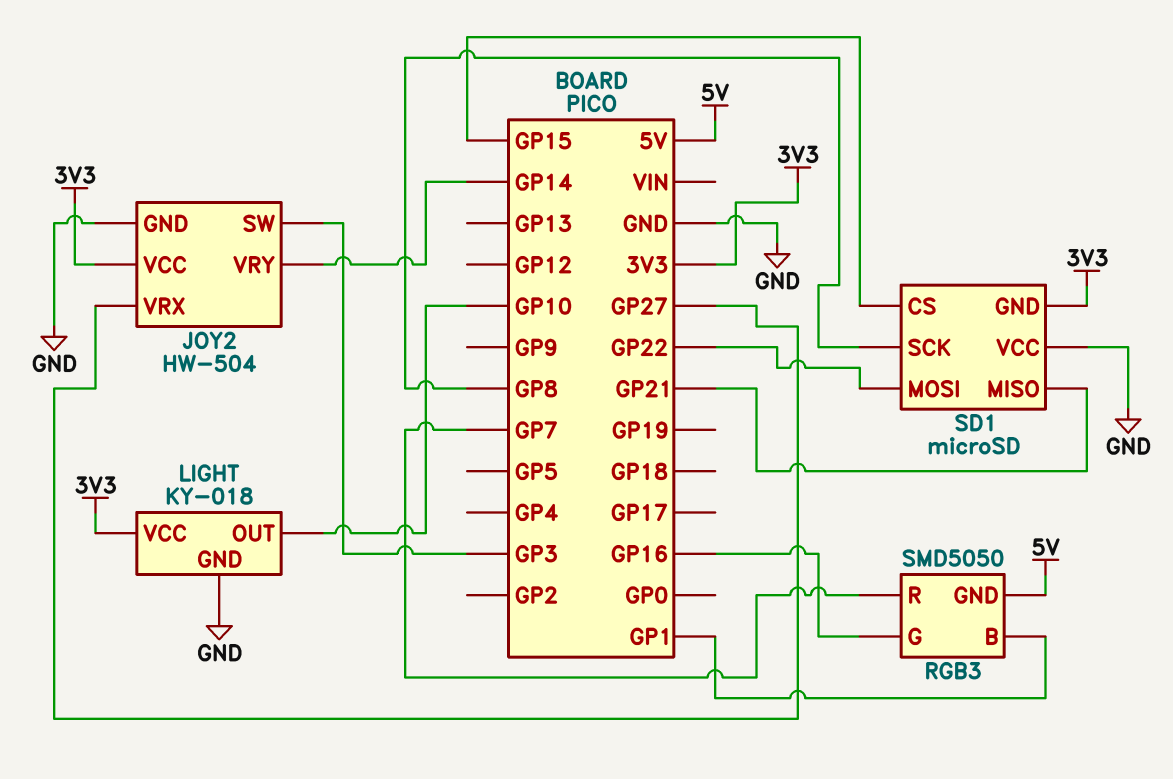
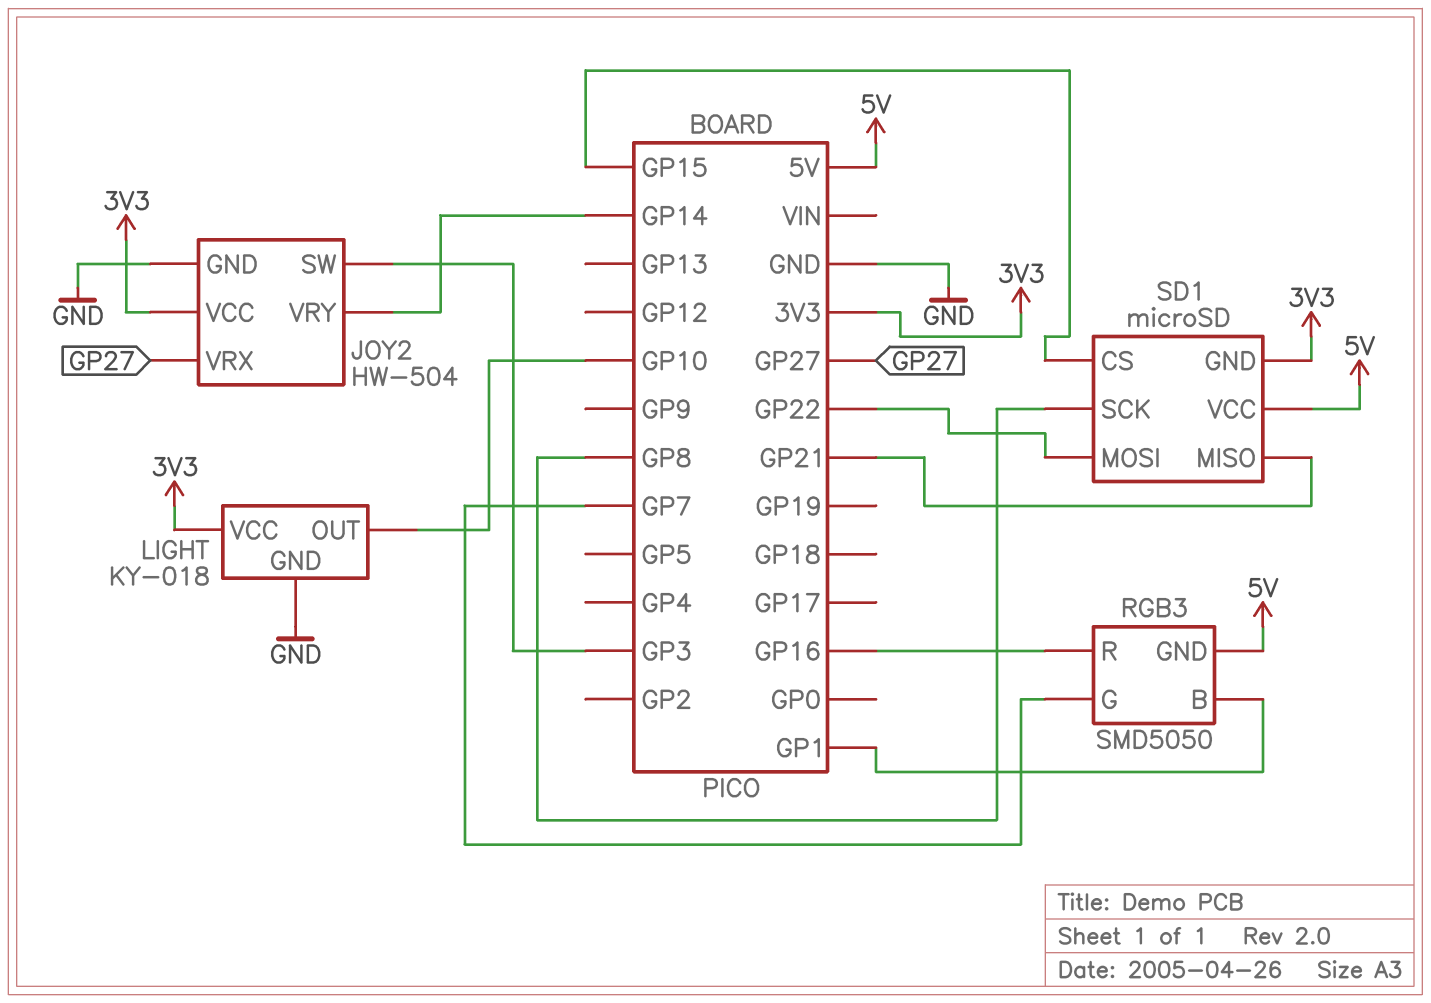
RGB3 pin G: GP16 -> GP7
RGB3 pin R: GP7 -> GP16
SD1 pin VCC: GND -> 5V

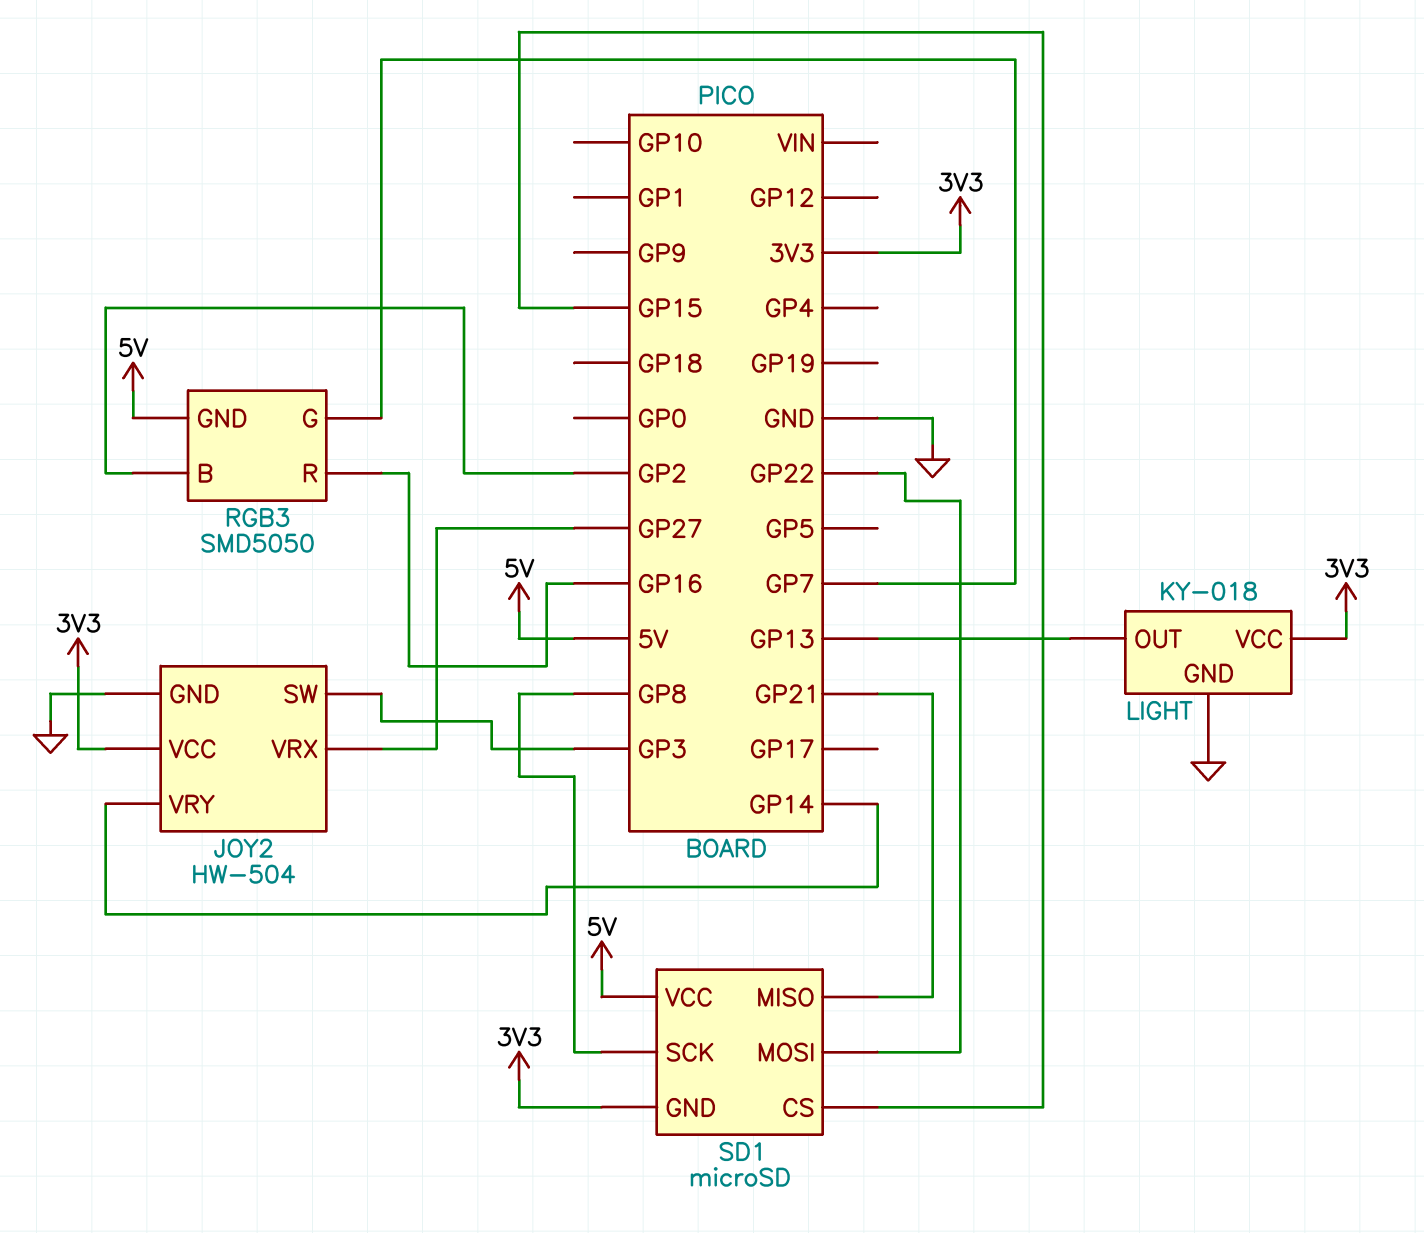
LIGHT pin OUT: GP10 -> GP13
RGB3 pin B: GP1 -> GP2

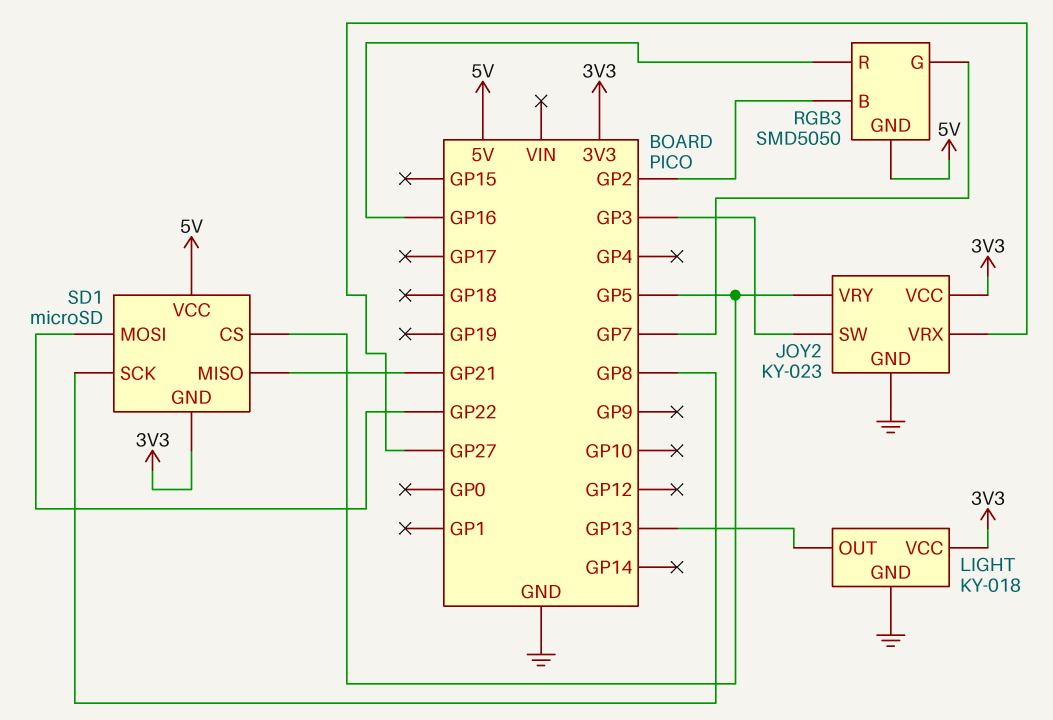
JOY2: HW-504 -> KY-023
JOY2 pin VRY: GP14 -> GP5
SD1 pin CS: GP15 -> GP5

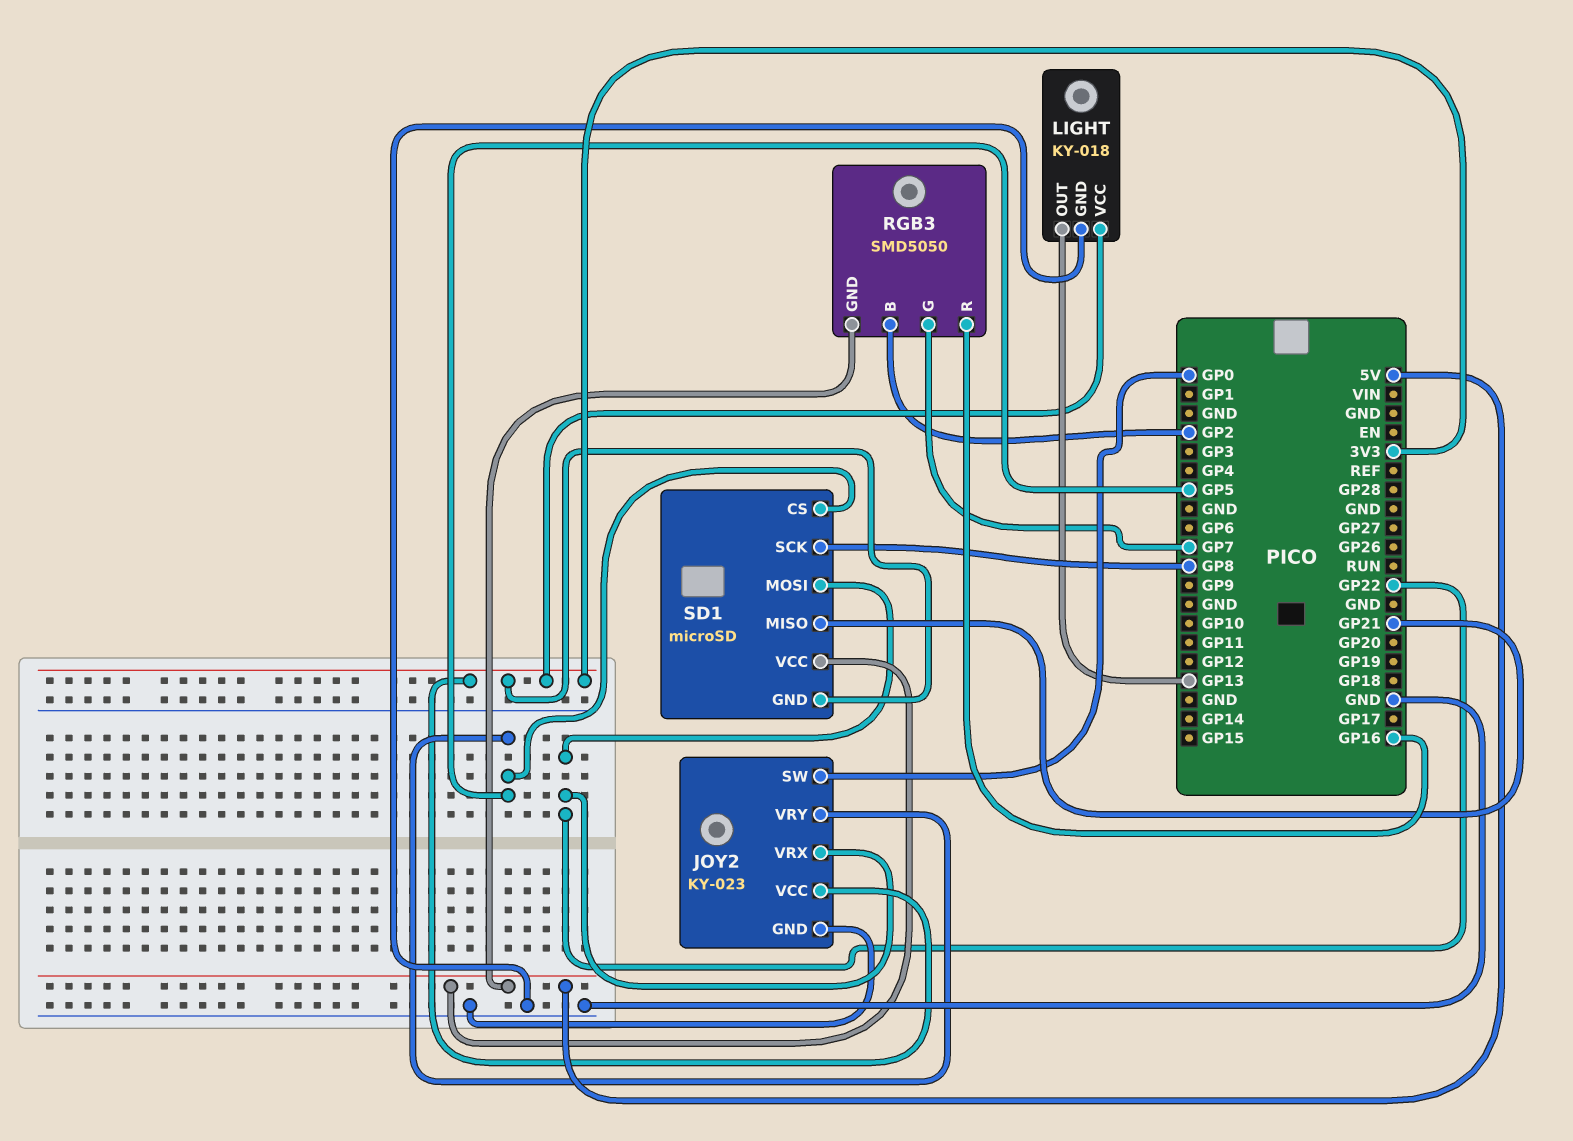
JOY2 pin SW: GP3 -> GP0
JOY2 pin VRX: GP27 -> GP22

